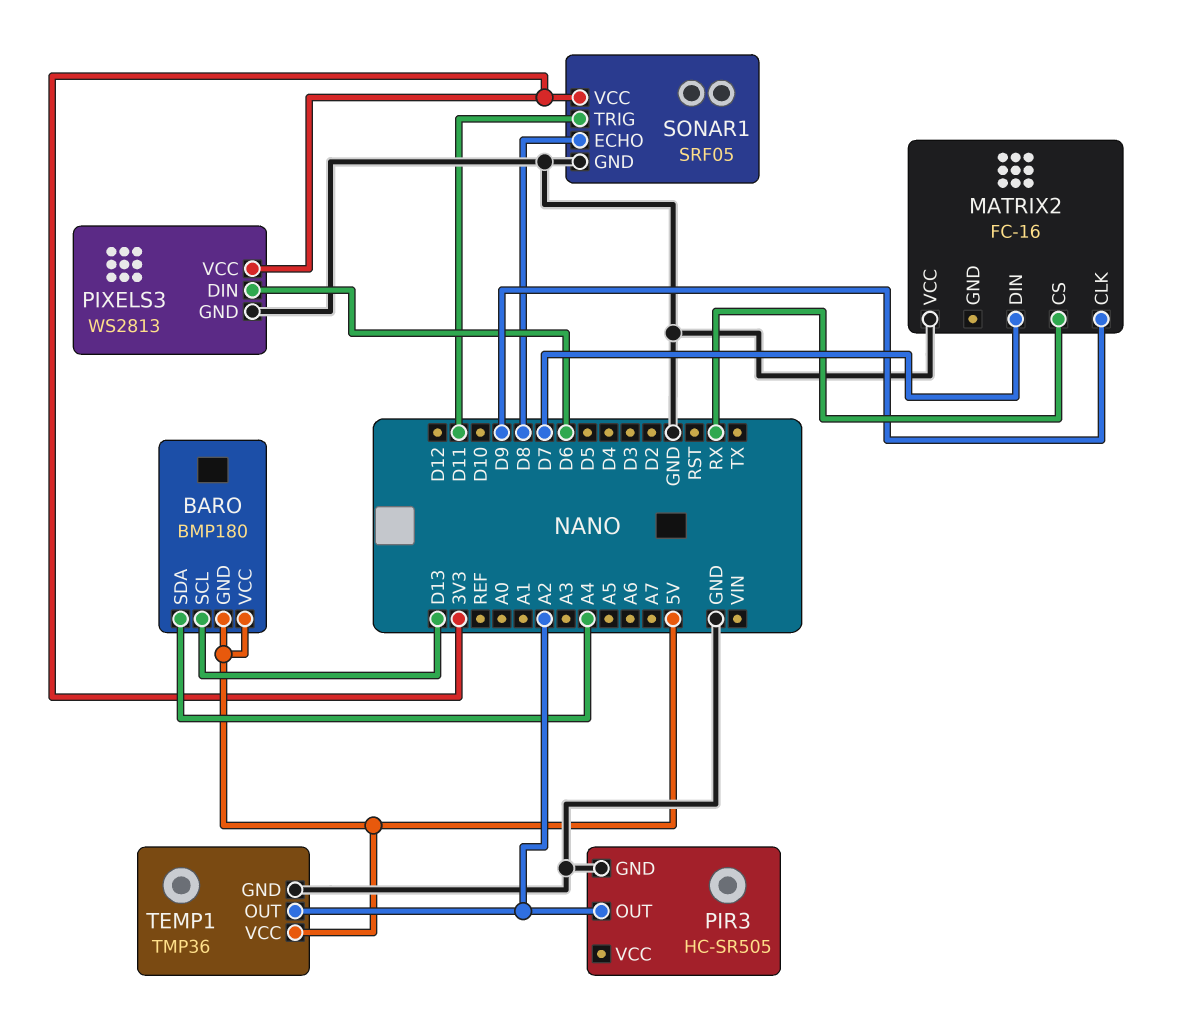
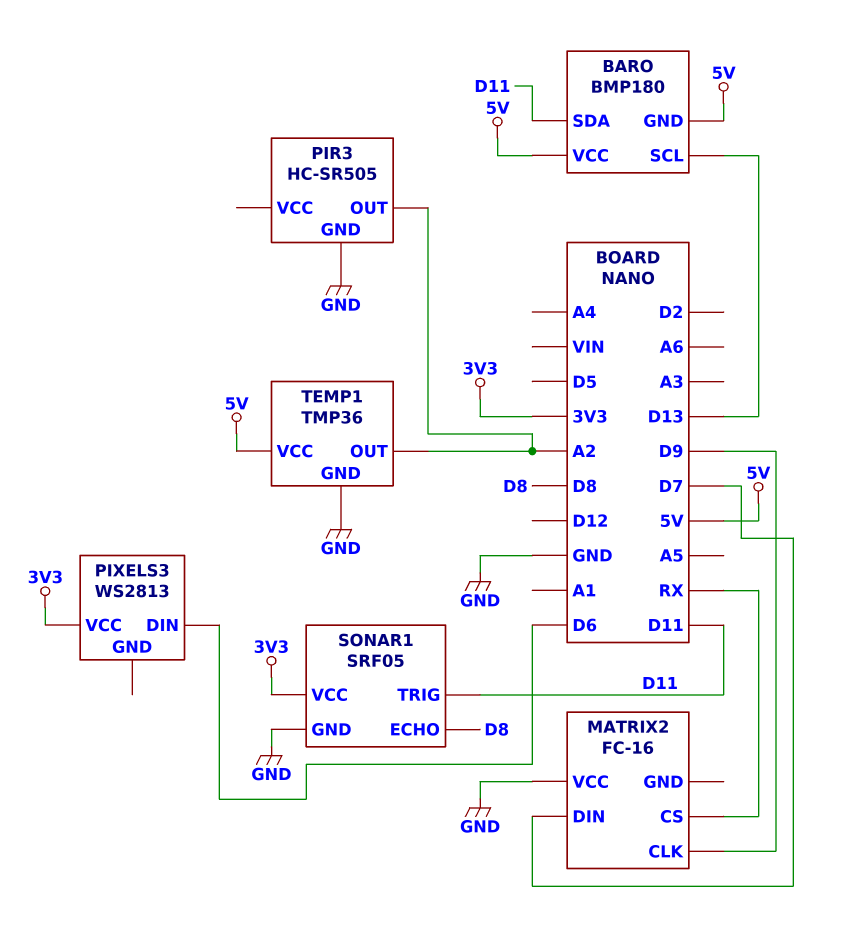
BARO pin SDA: A4 -> D11
PIXELS3 pin GND: GND -> none

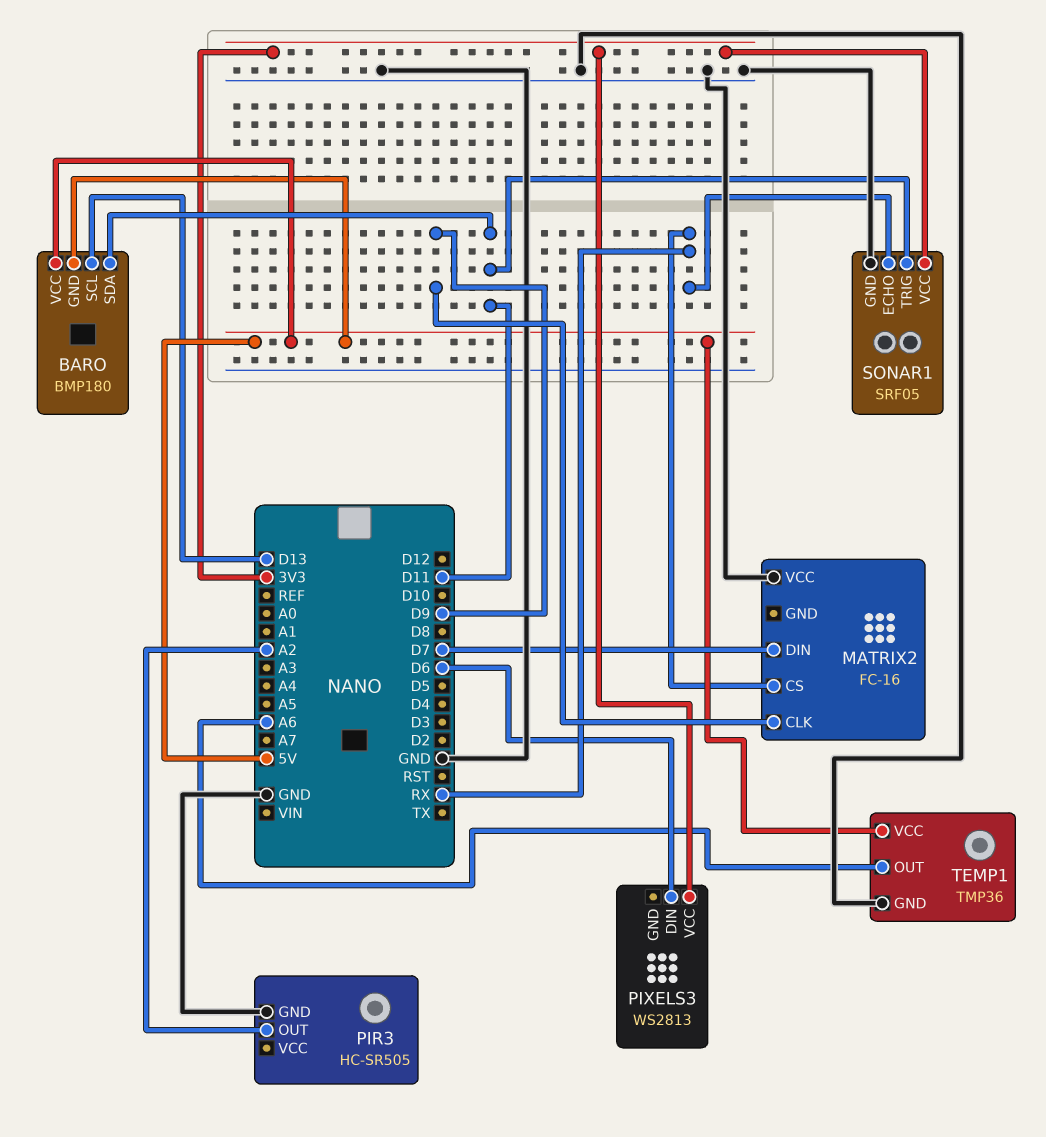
SONAR1 pin ECHO: D8 -> RX
TEMP1 pin OUT: A2 -> A6

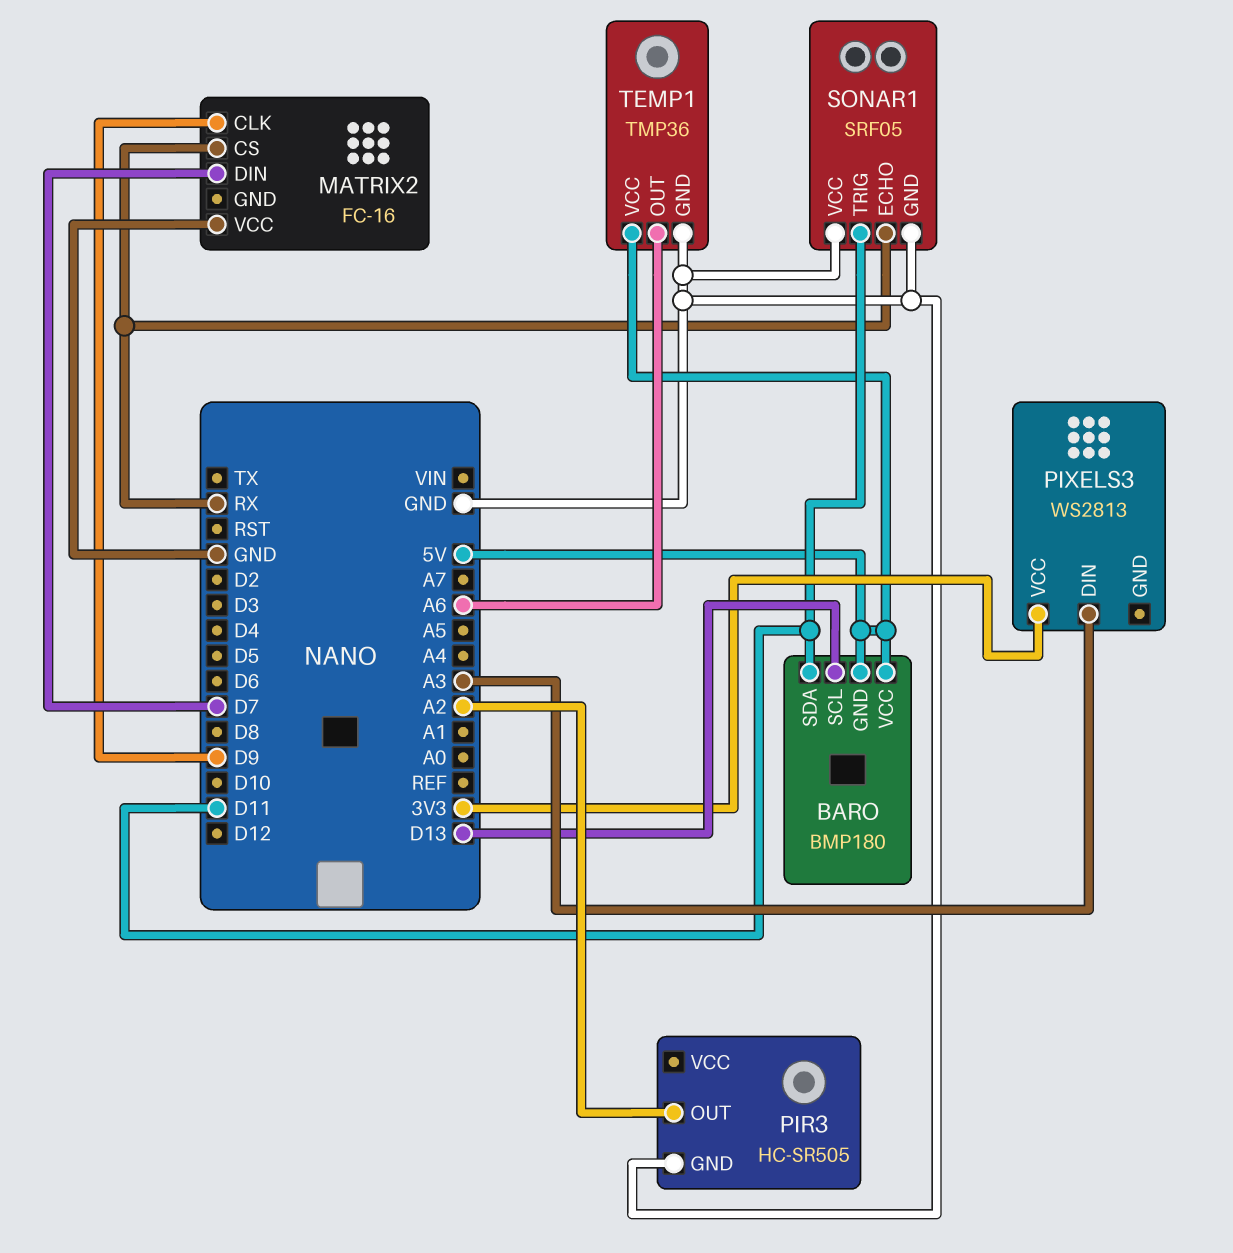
PIXELS3 pin DIN: D6 -> A3
SONAR1 pin VCC: 3V3 -> GND

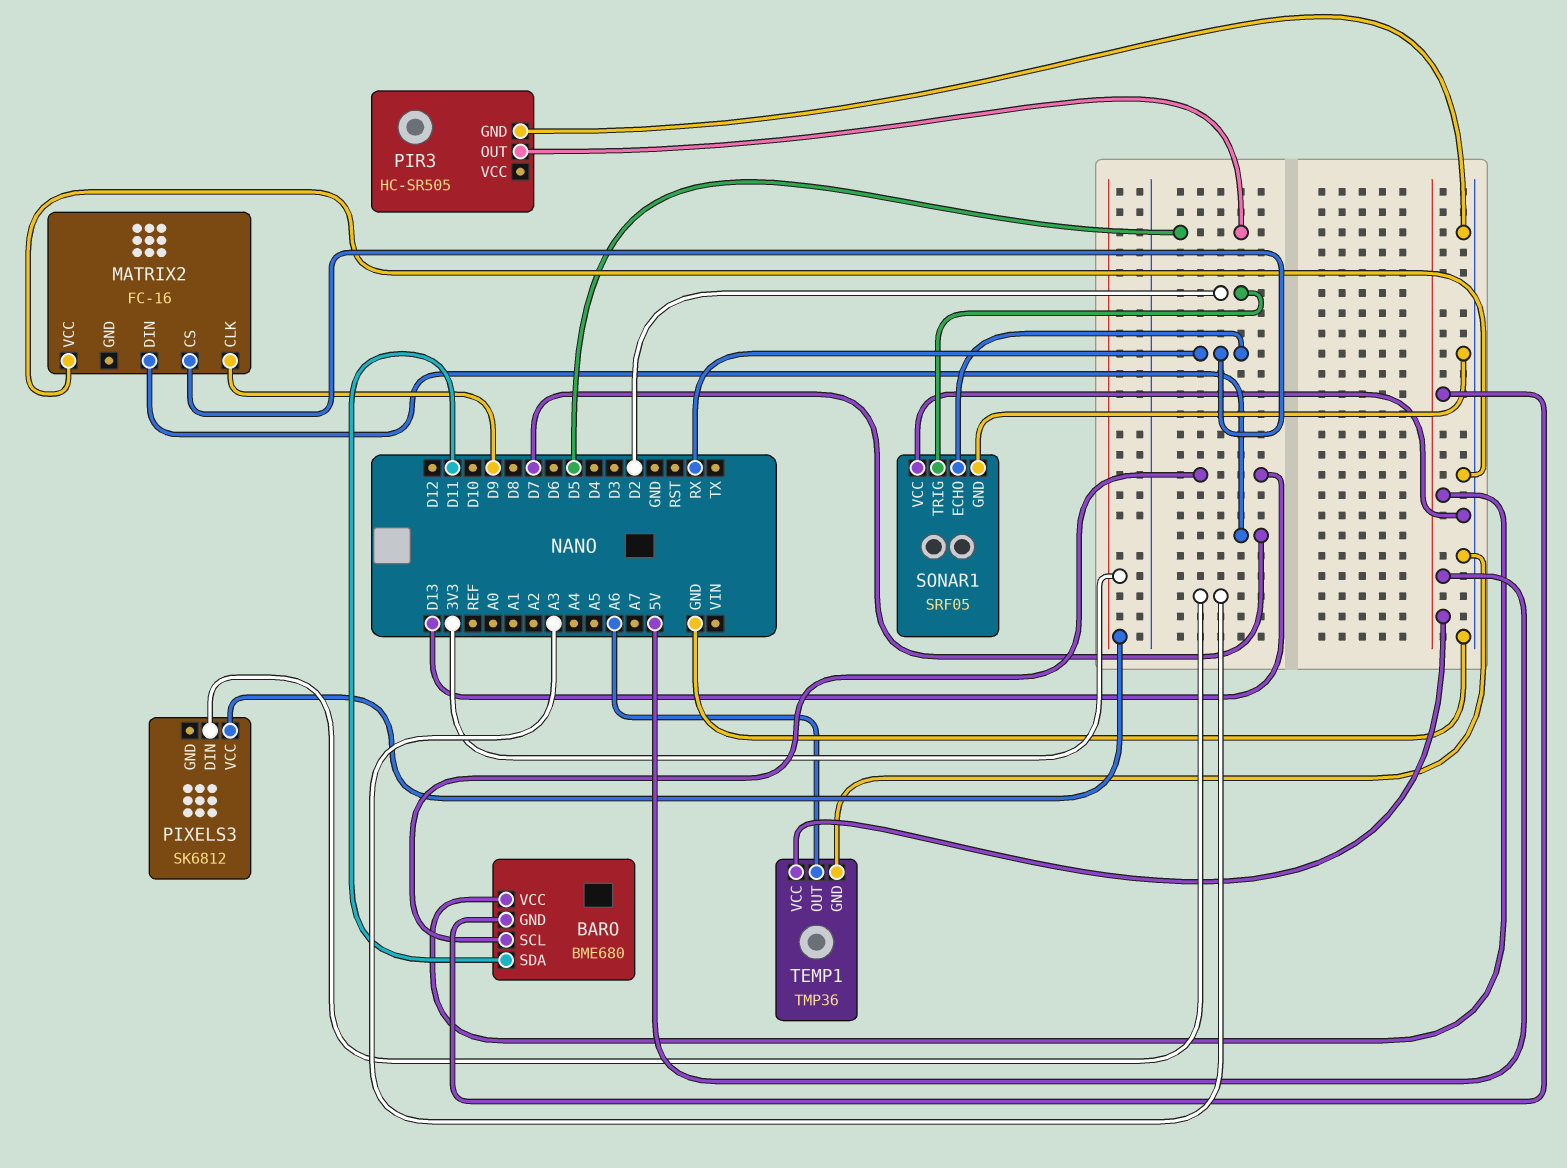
BARO: BMP180 -> BME680
PIR3 pin OUT: A2 -> D5
PIXELS3: WS2813 -> SK6812
SONAR1 pin TRIG: D11 -> D2

